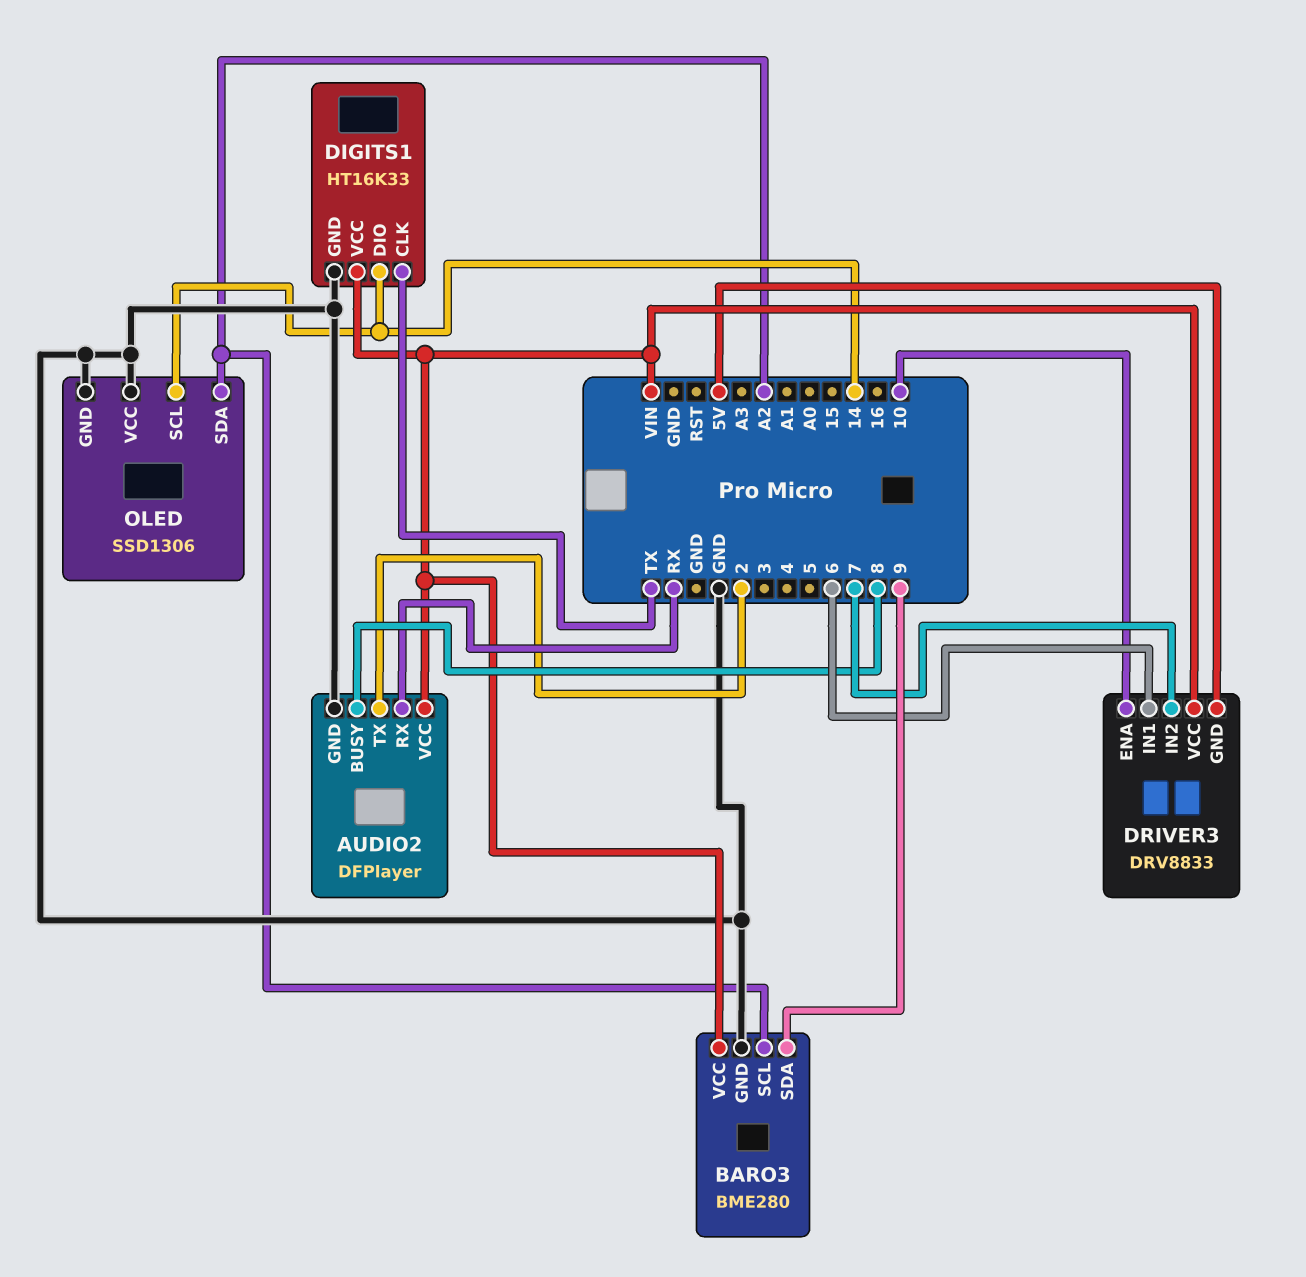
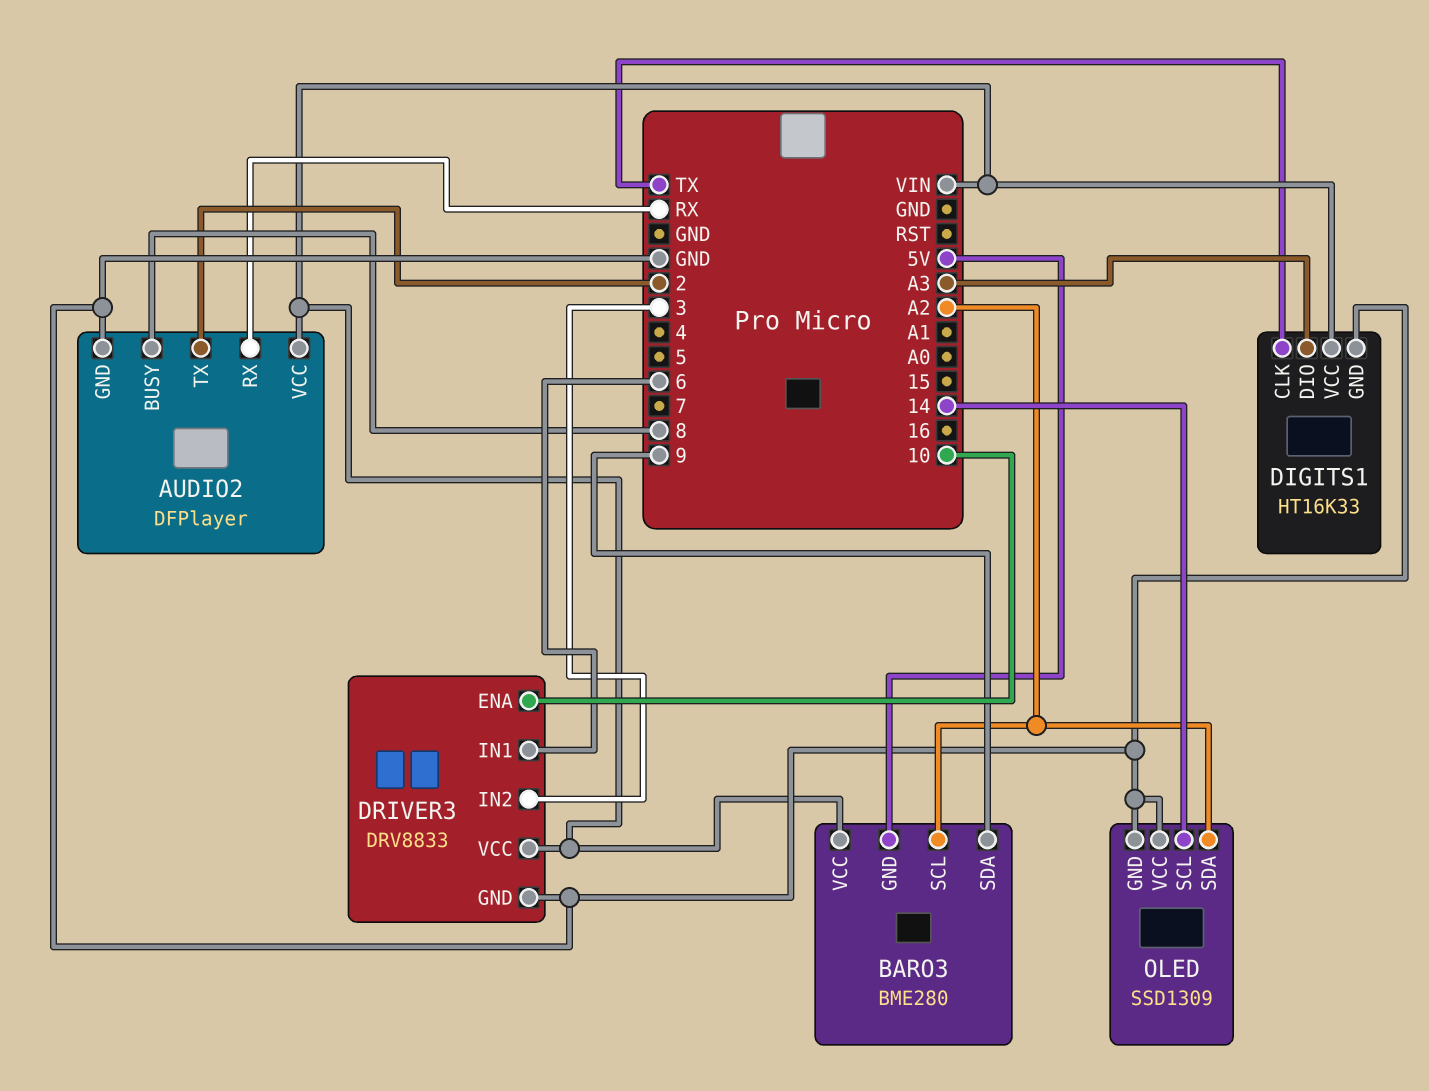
BARO3 pin GND: GND -> 5V
DIGITS1 pin DIO: 14 -> A3
DRIVER3 pin GND: 5V -> GND
DRIVER3 pin IN2: 7 -> 3
OLED: SSD1306 -> SSD1309

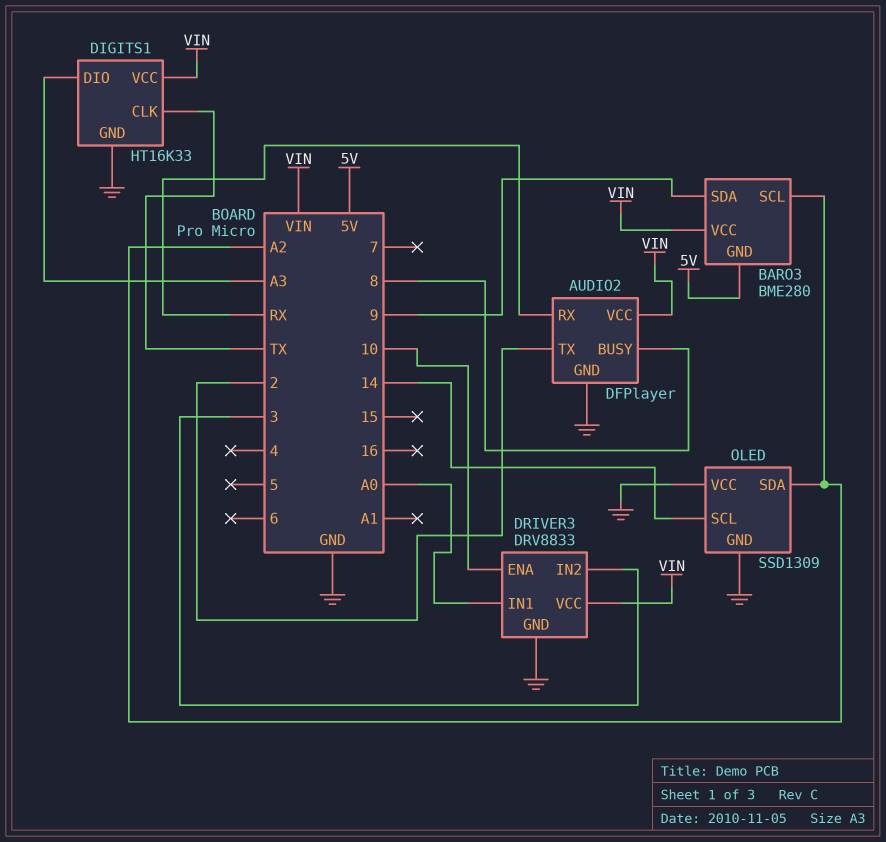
DRIVER3 pin IN1: 6 -> A0

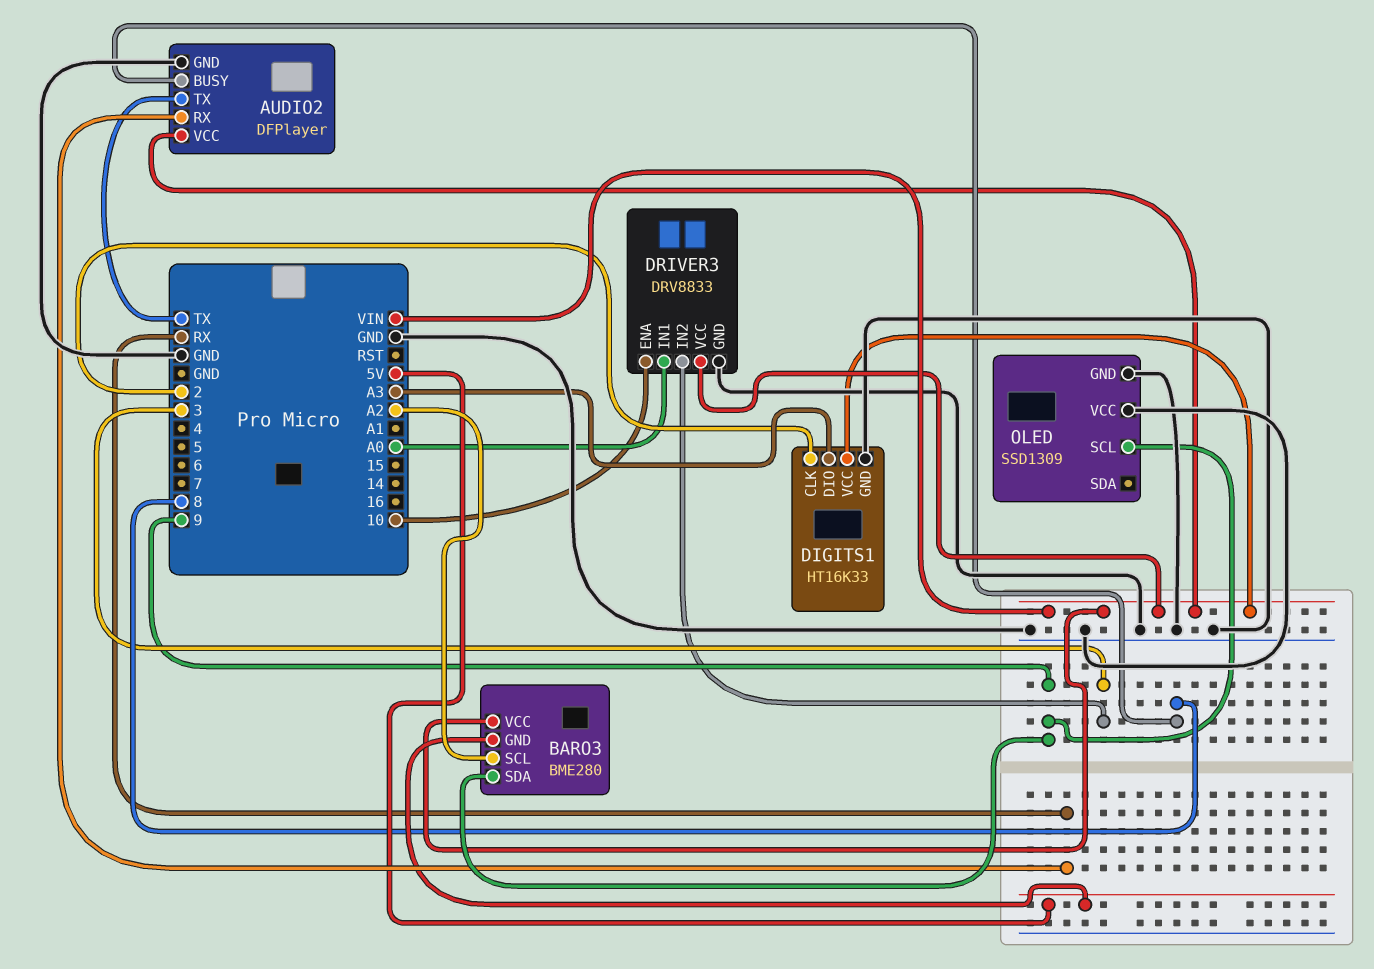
AUDIO2 pin TX: 2 -> TX
DIGITS1 pin CLK: TX -> 2
OLED pin SCL: 14 -> 9
OLED pin SDA: A2 -> none

